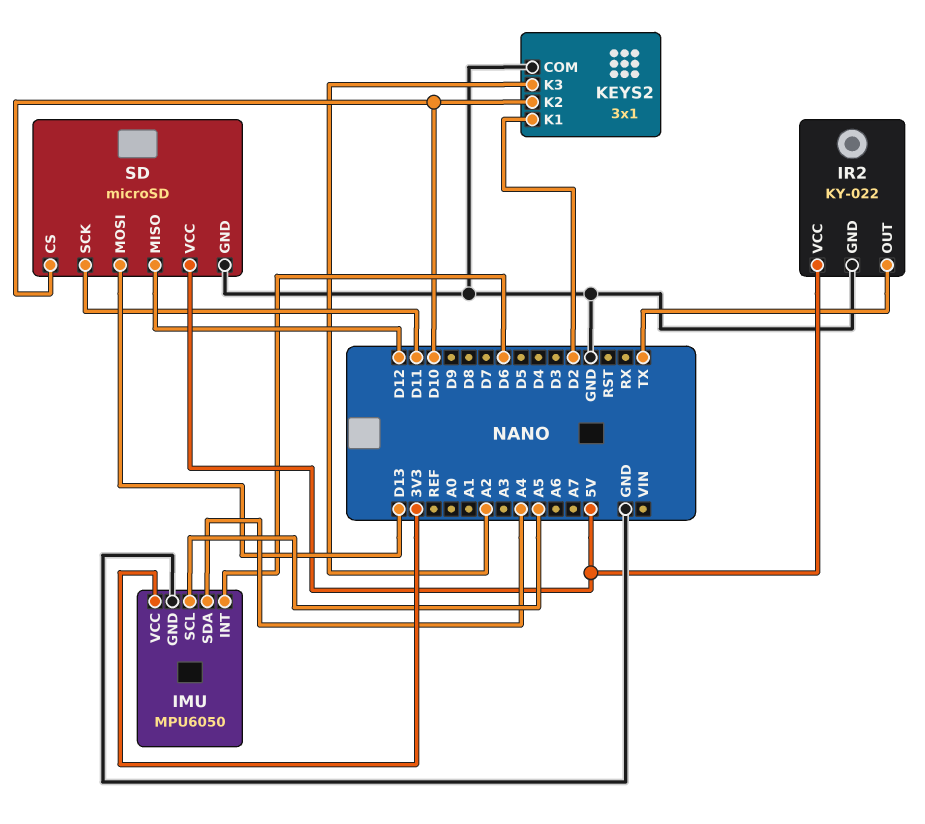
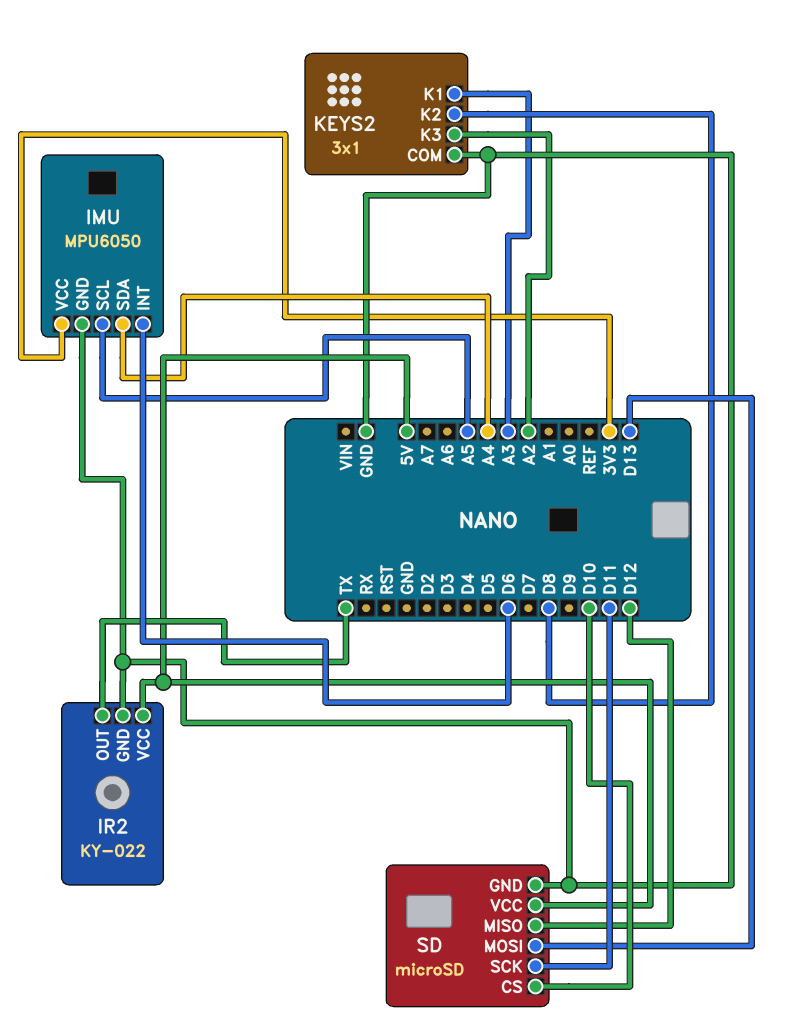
KEYS2 pin K1: D2 -> A3
KEYS2 pin K2: D10 -> D8

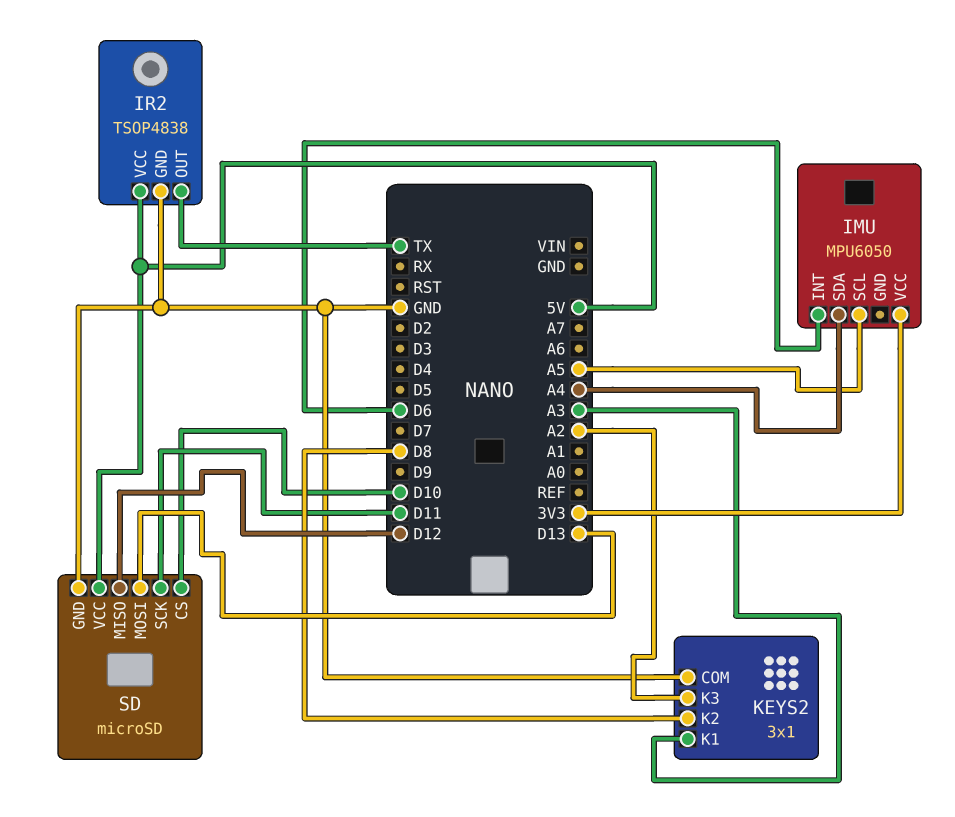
IMU pin GND: GND -> none
IR2: KY-022 -> TSOP4838

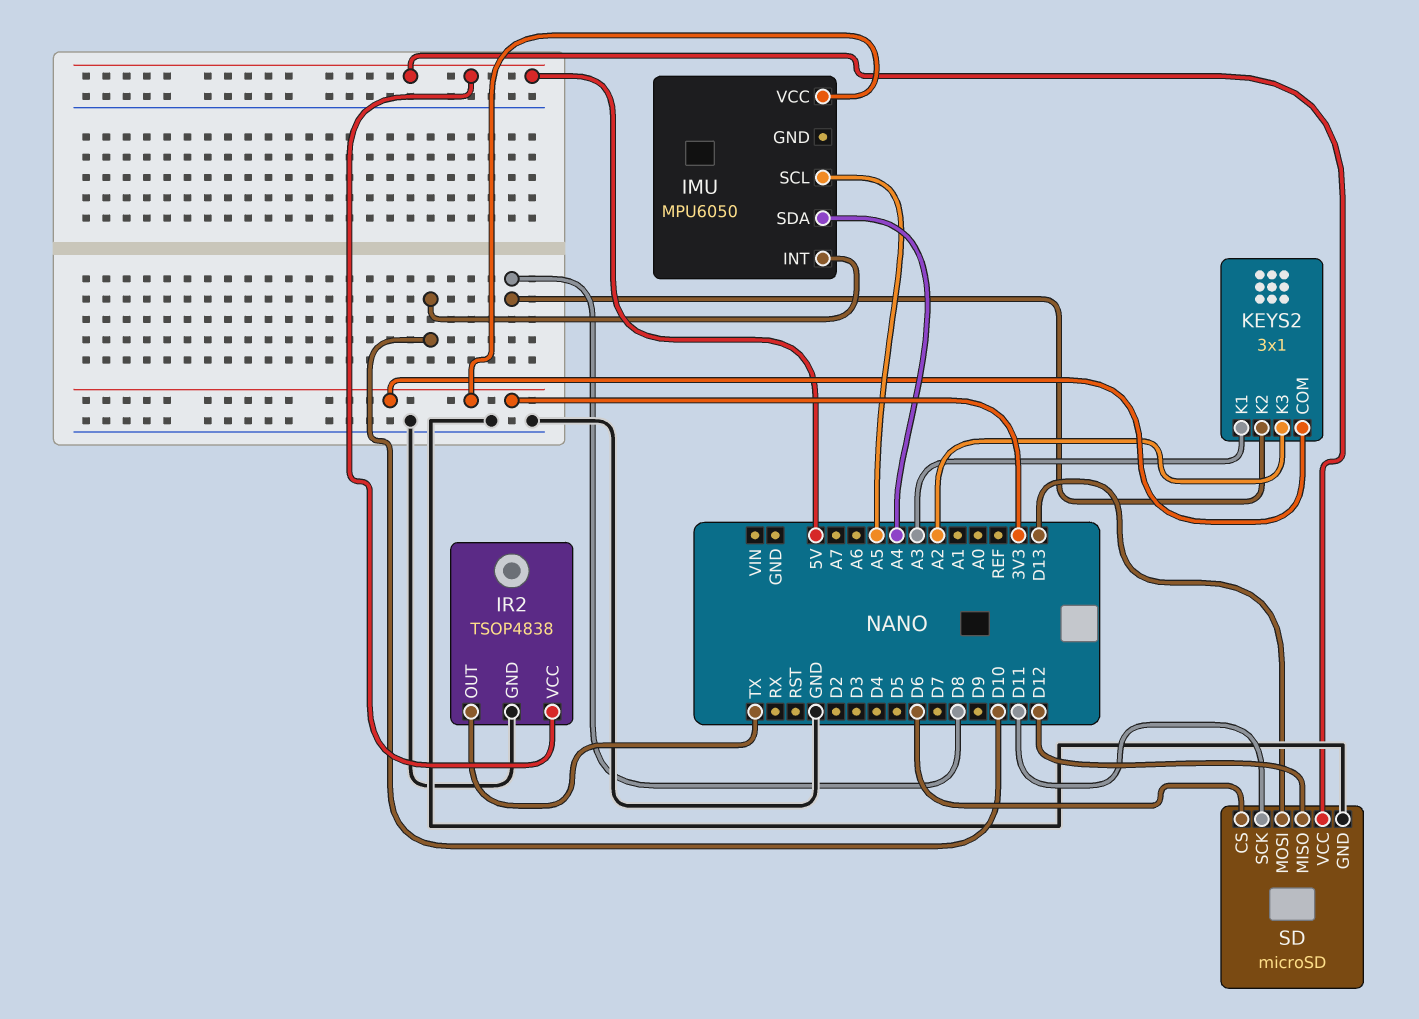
IMU pin INT: D6 -> D10
KEYS2 pin COM: GND -> 3V3
SD pin CS: D10 -> D6

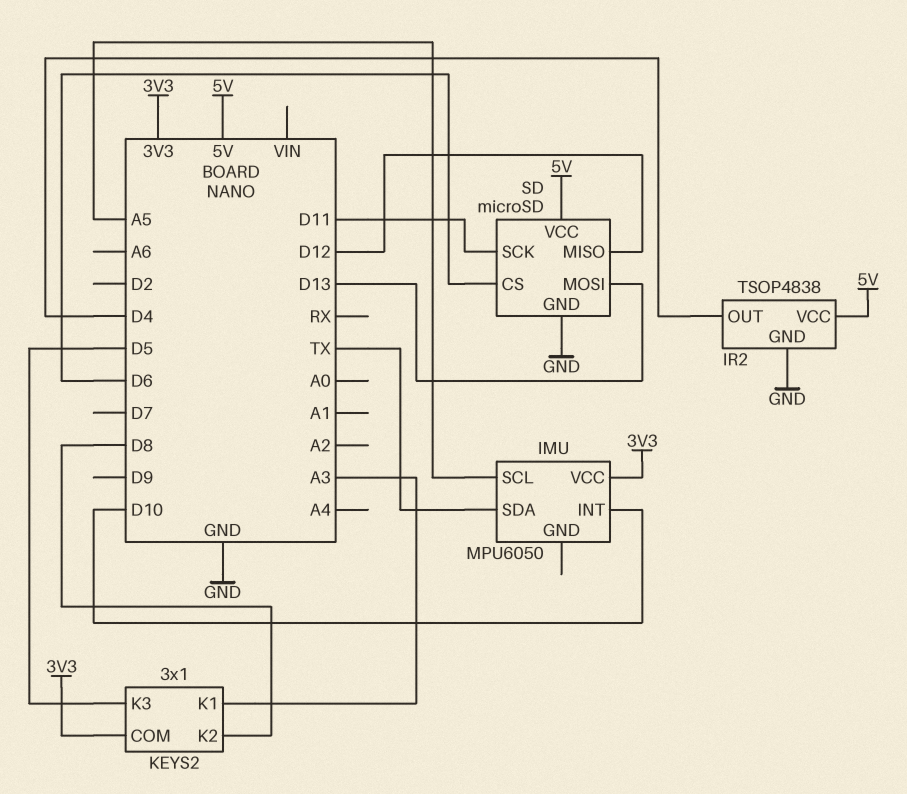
IMU pin SDA: A4 -> TX
IR2 pin OUT: TX -> D4
KEYS2 pin K3: A2 -> D5

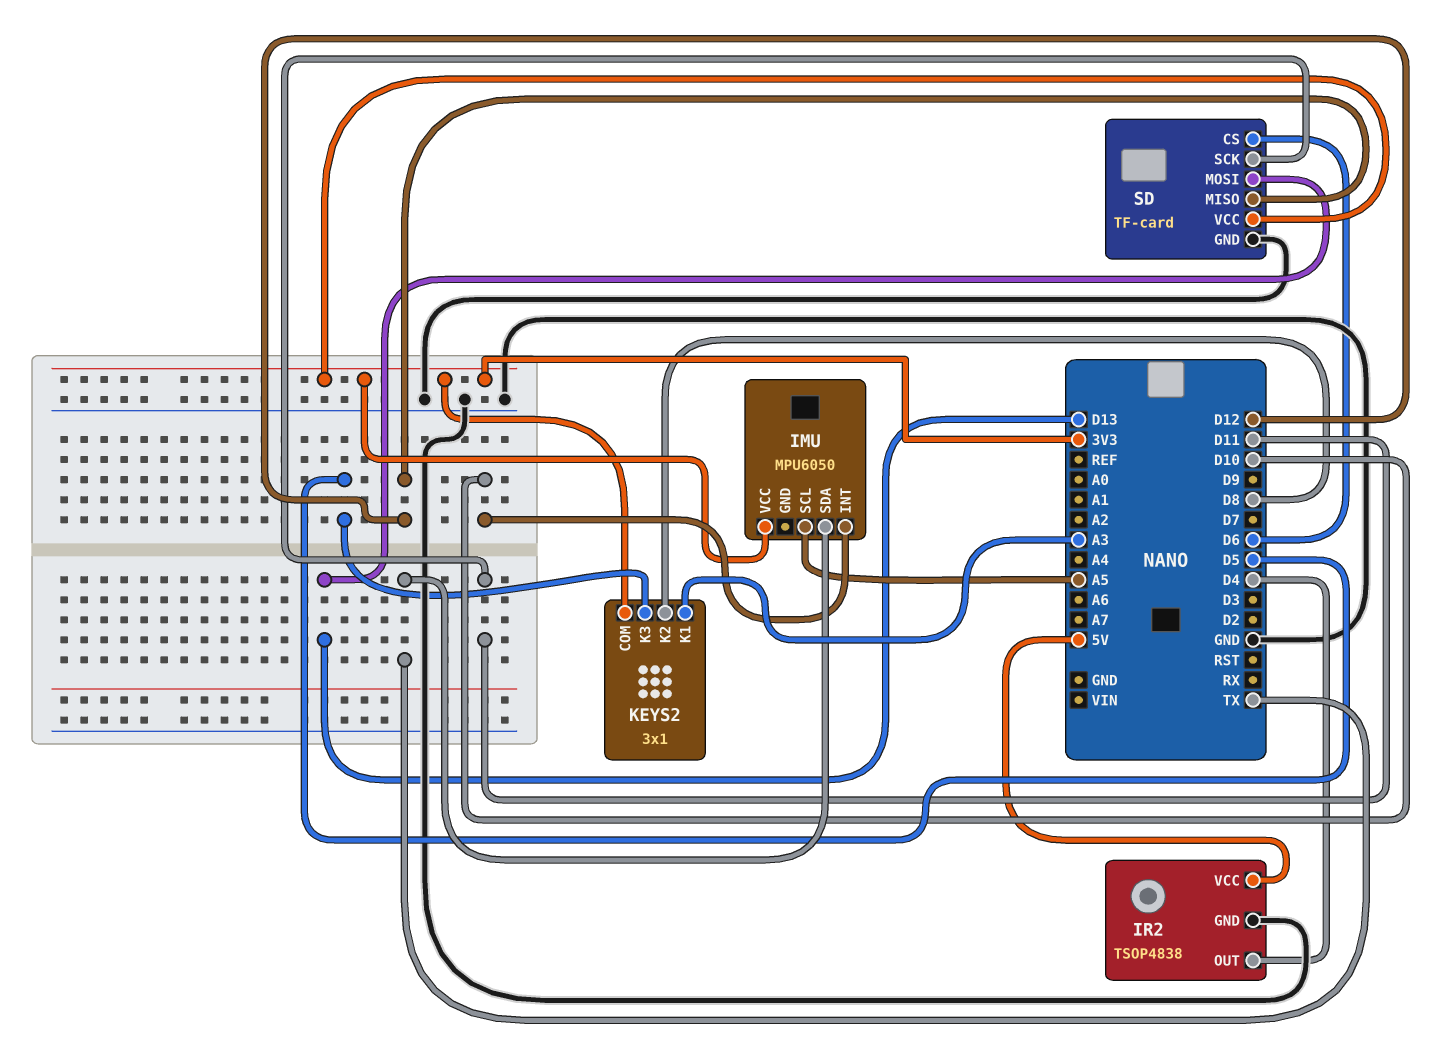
SD: microSD -> TF-card
SD pin VCC: 5V -> 3V3

